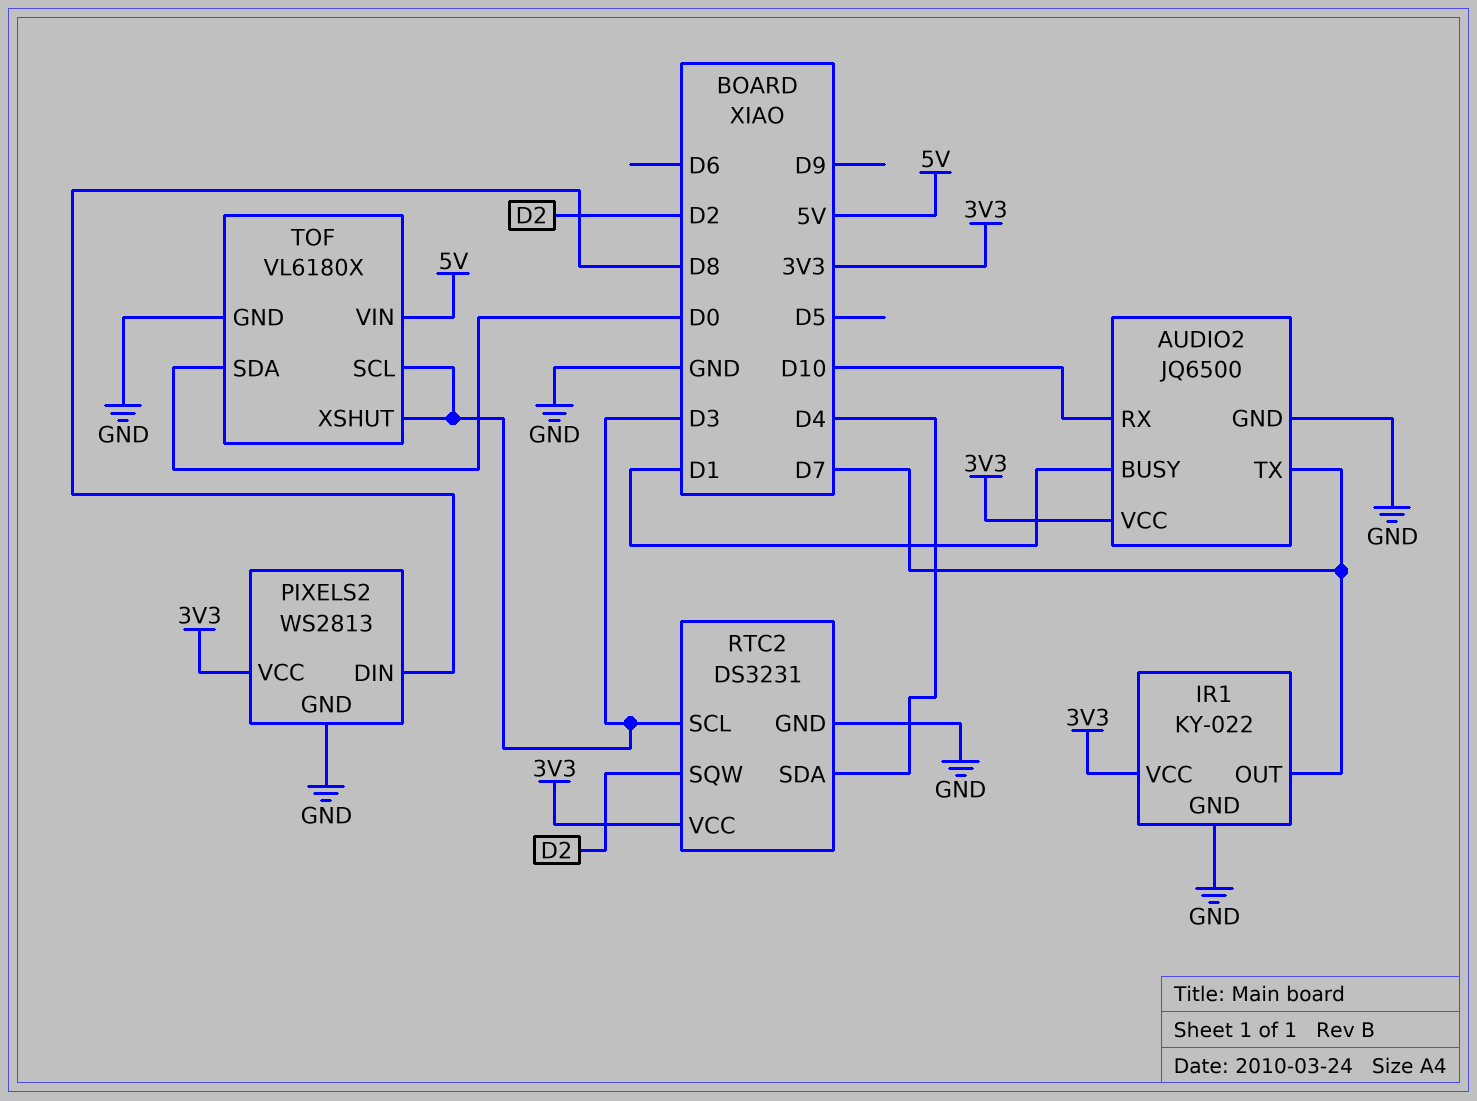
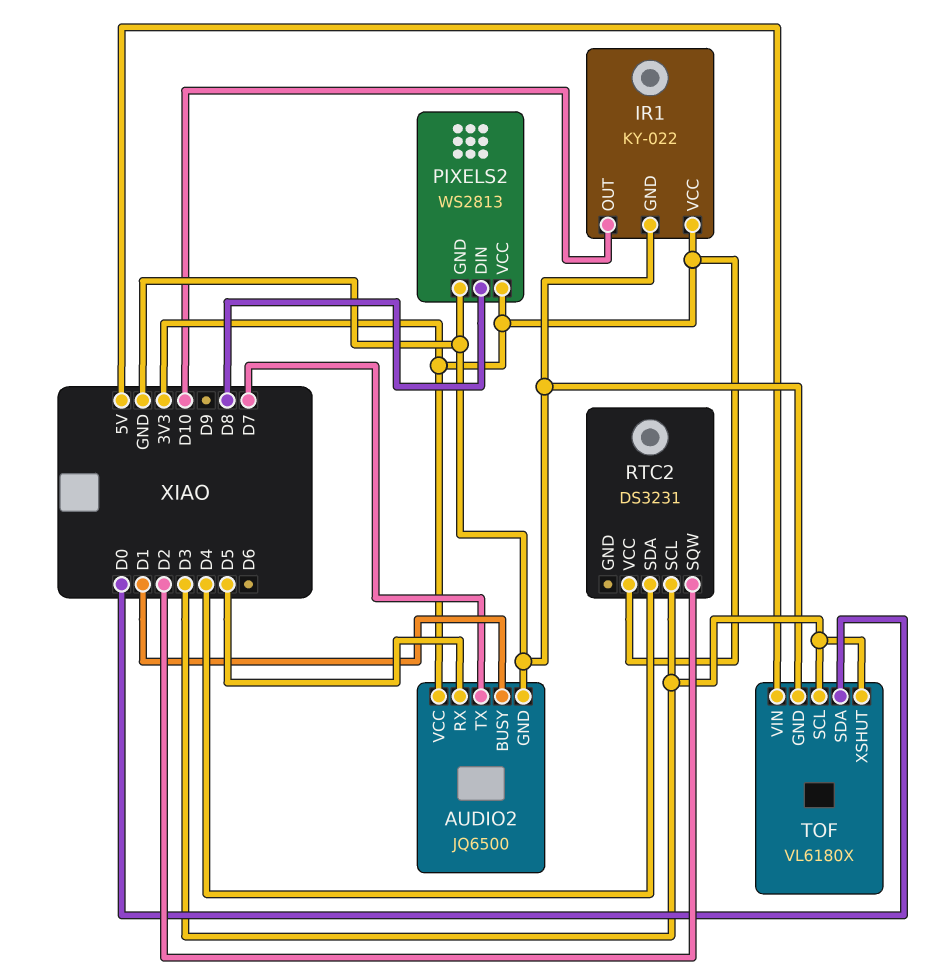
AUDIO2 pin RX: D10 -> D5
IR1 pin OUT: D7 -> D10
RTC2 pin GND: GND -> none

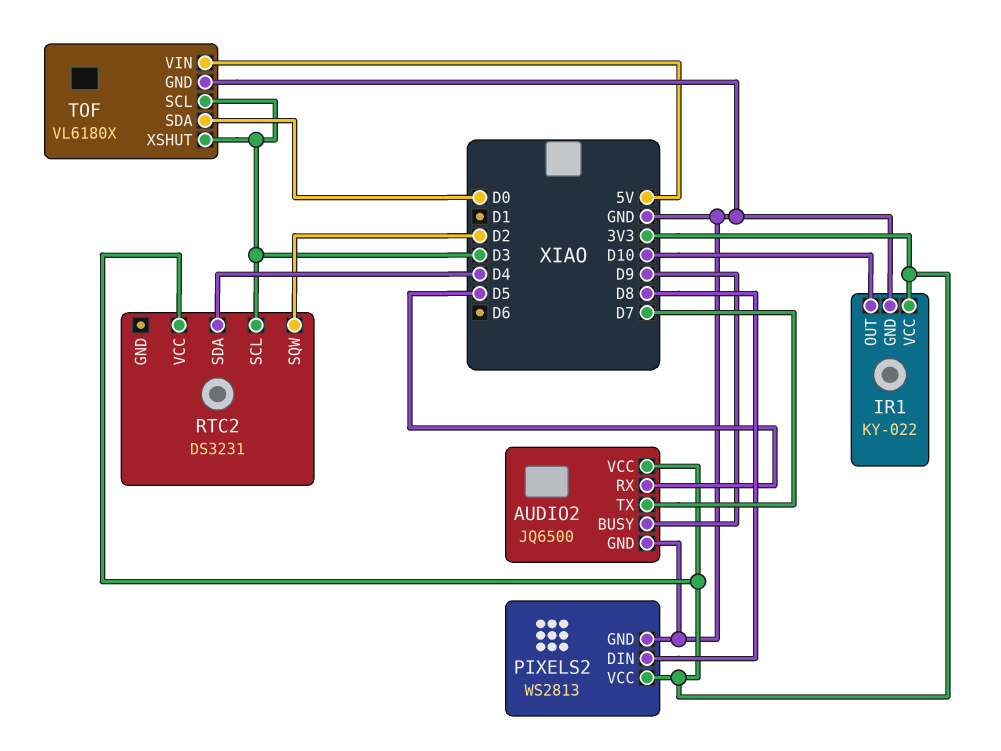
AUDIO2 pin BUSY: D1 -> D9

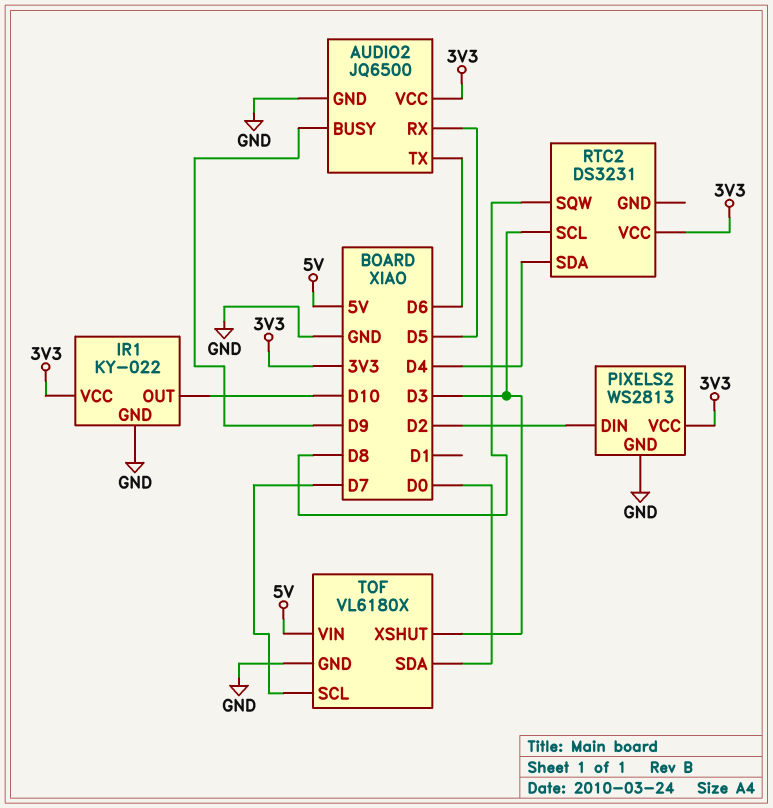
AUDIO2 pin TX: D7 -> D6
PIXELS2 pin DIN: D8 -> D2
RTC2 pin SQW: D2 -> D8
TOF pin SCL: D3 -> D7

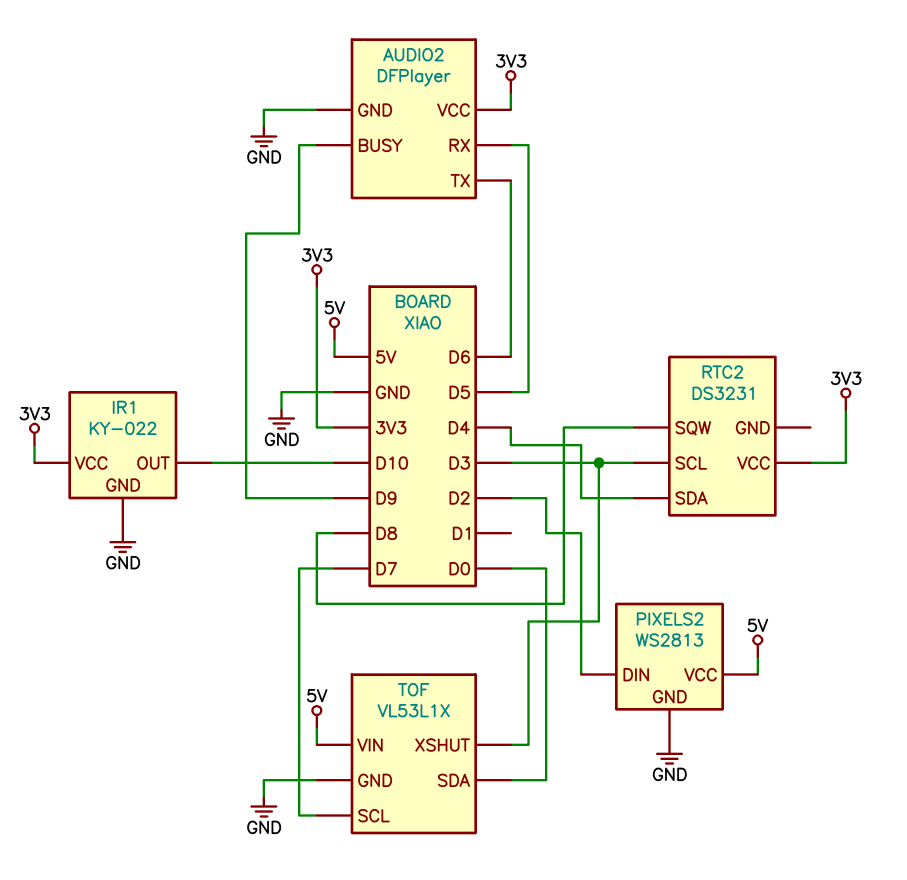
AUDIO2: JQ6500 -> DFPlayer
PIXELS2 pin VCC: 3V3 -> 5V
TOF: VL6180X -> VL53L1X

